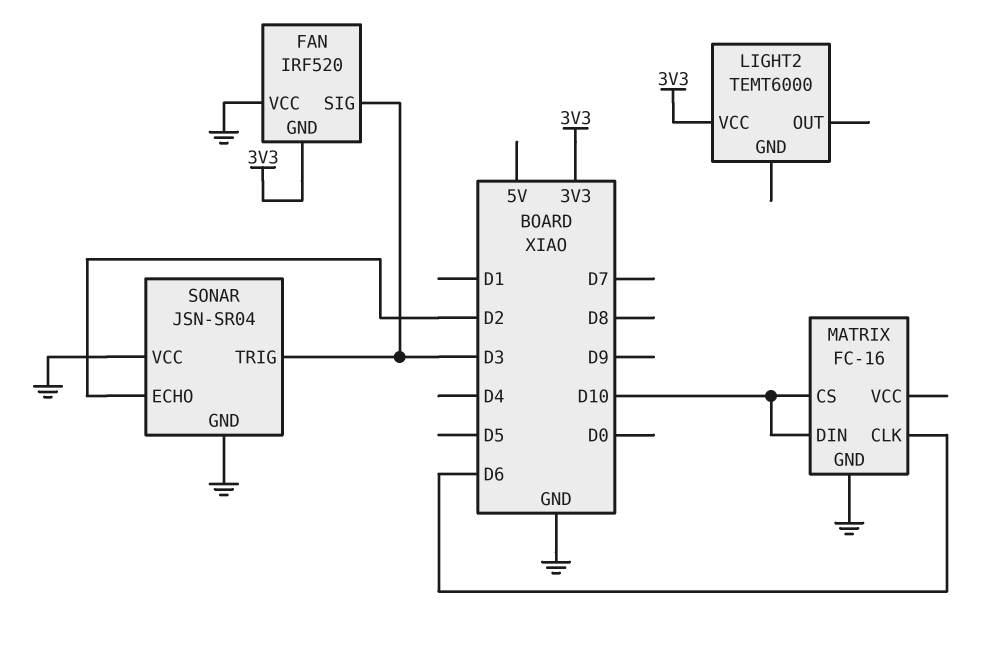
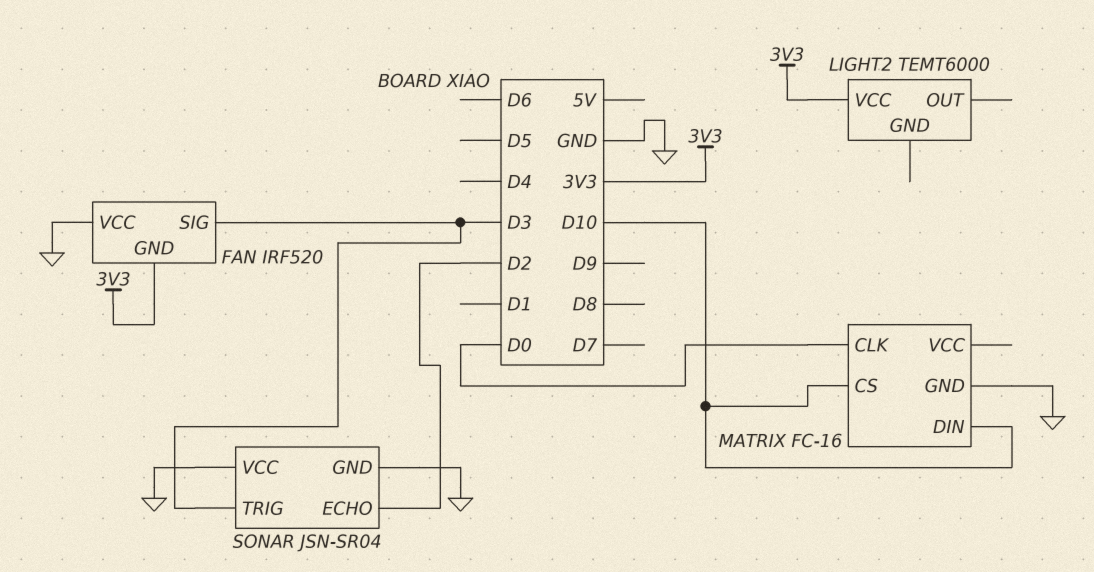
MATRIX pin CLK: D6 -> D0

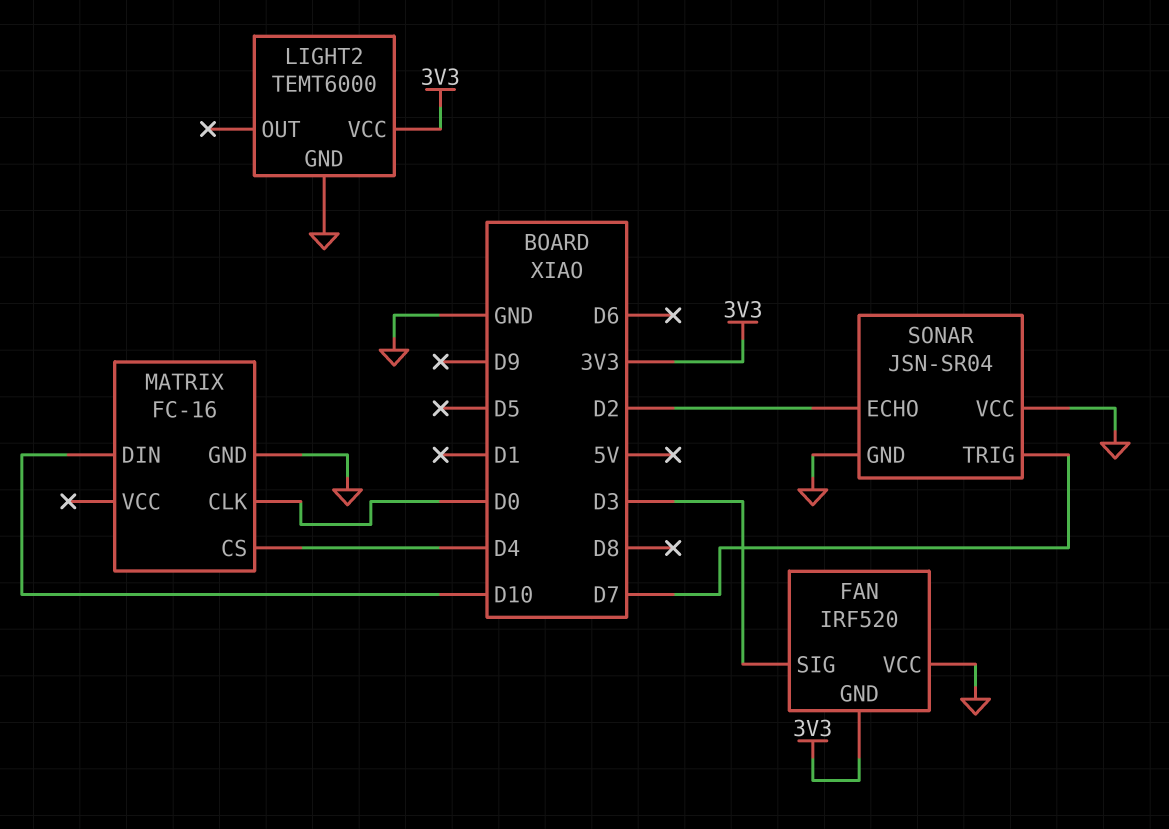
LIGHT2 pin GND: none -> GND
MATRIX pin CS: D10 -> D4
SONAR pin TRIG: D3 -> D7

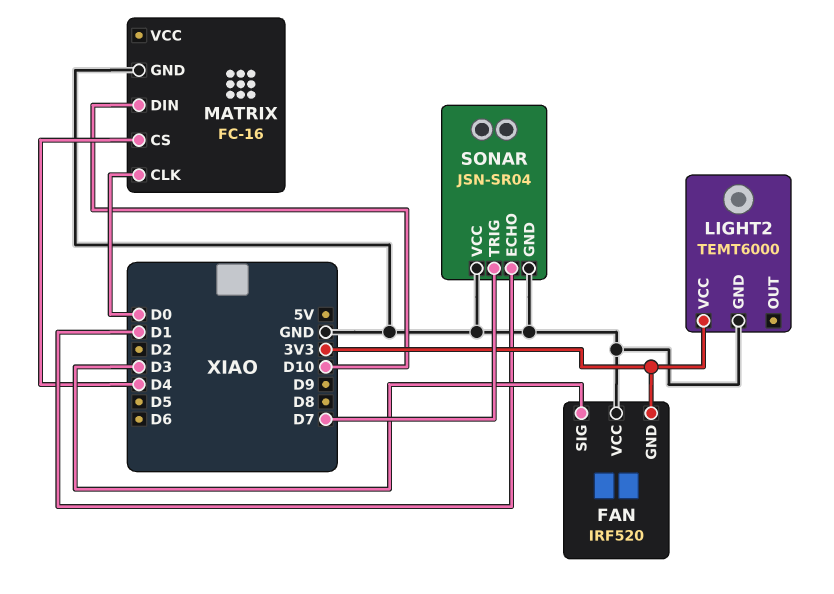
SONAR pin ECHO: D2 -> D1

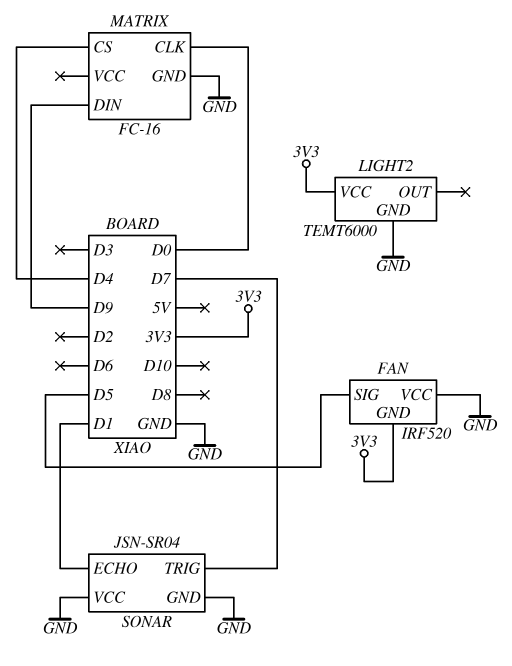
FAN pin SIG: D3 -> D5
MATRIX pin DIN: D10 -> D9

